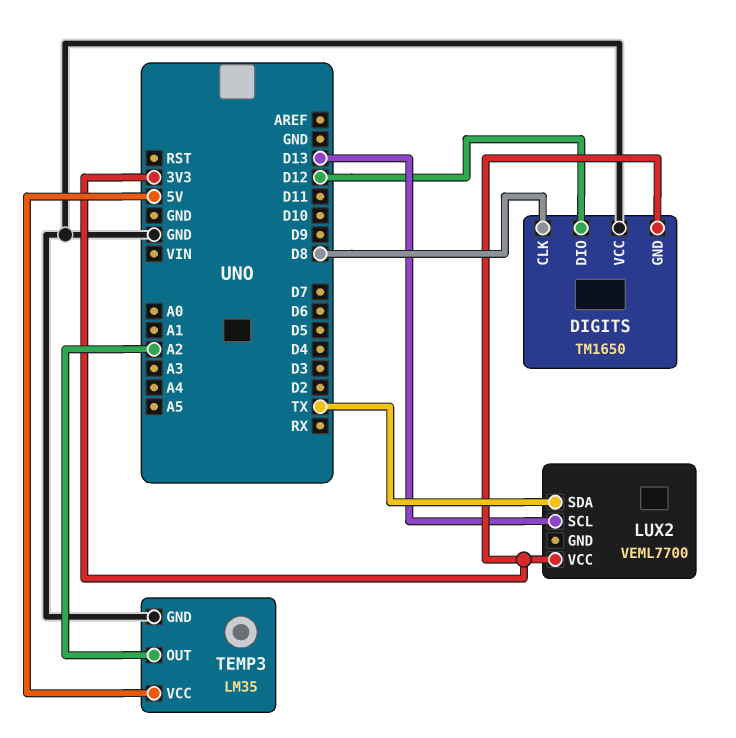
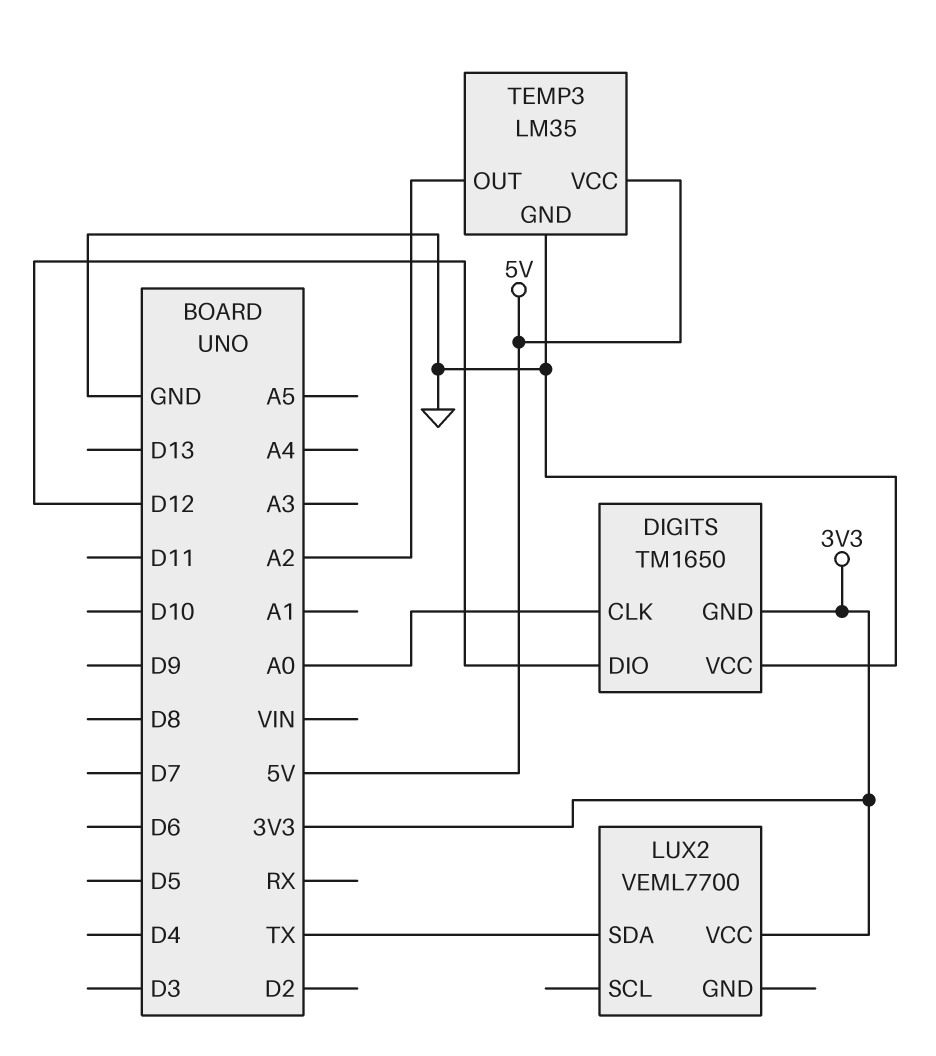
DIGITS pin CLK: D8 -> A0
LUX2 pin SCL: D13 -> none

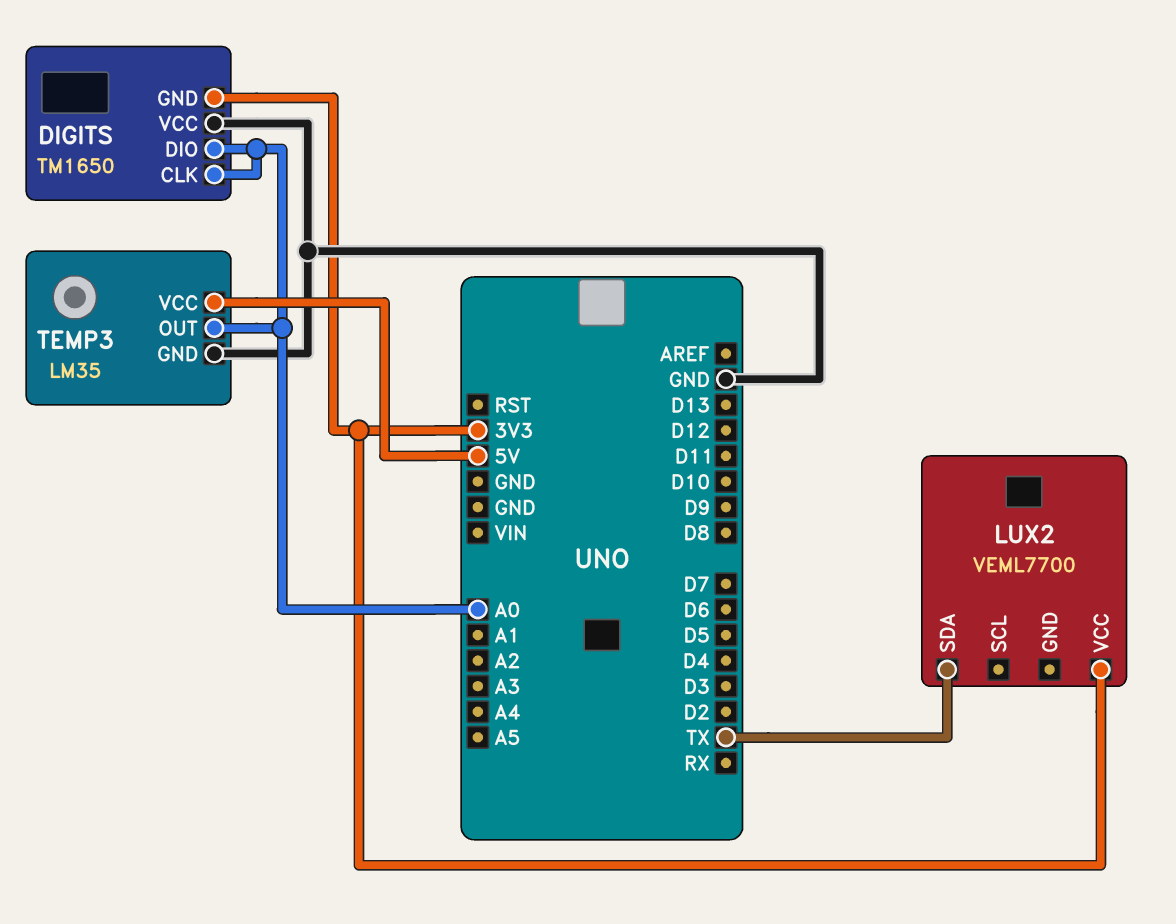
DIGITS pin DIO: D12 -> A0
TEMP3 pin OUT: A2 -> A0

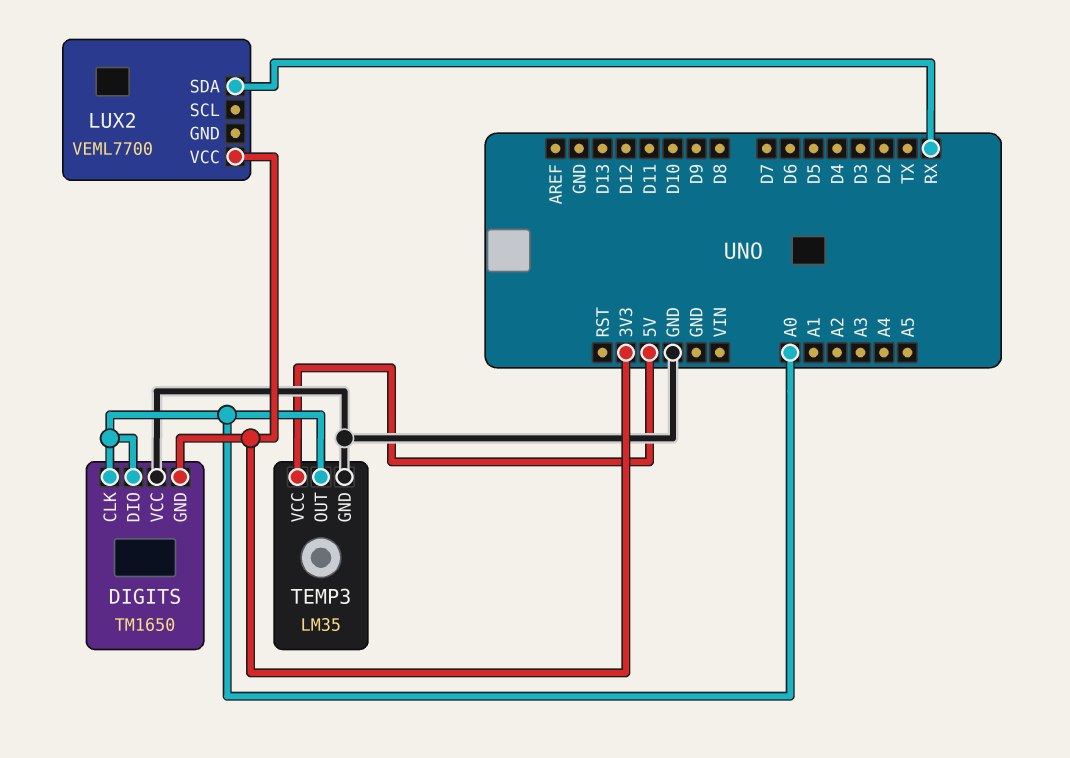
LUX2 pin SDA: TX -> RX

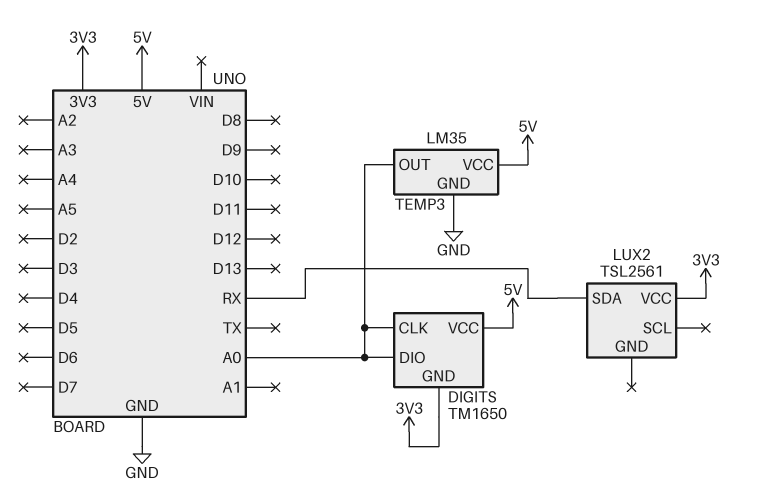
DIGITS pin VCC: GND -> 5V
LUX2: VEML7700 -> TSL2561

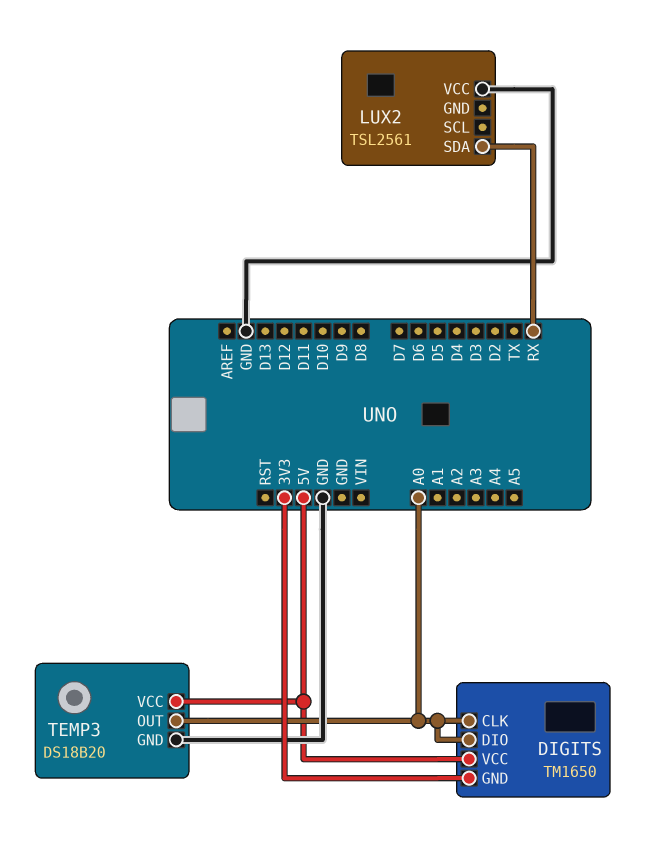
LUX2 pin VCC: 3V3 -> GND
TEMP3: LM35 -> DS18B20

